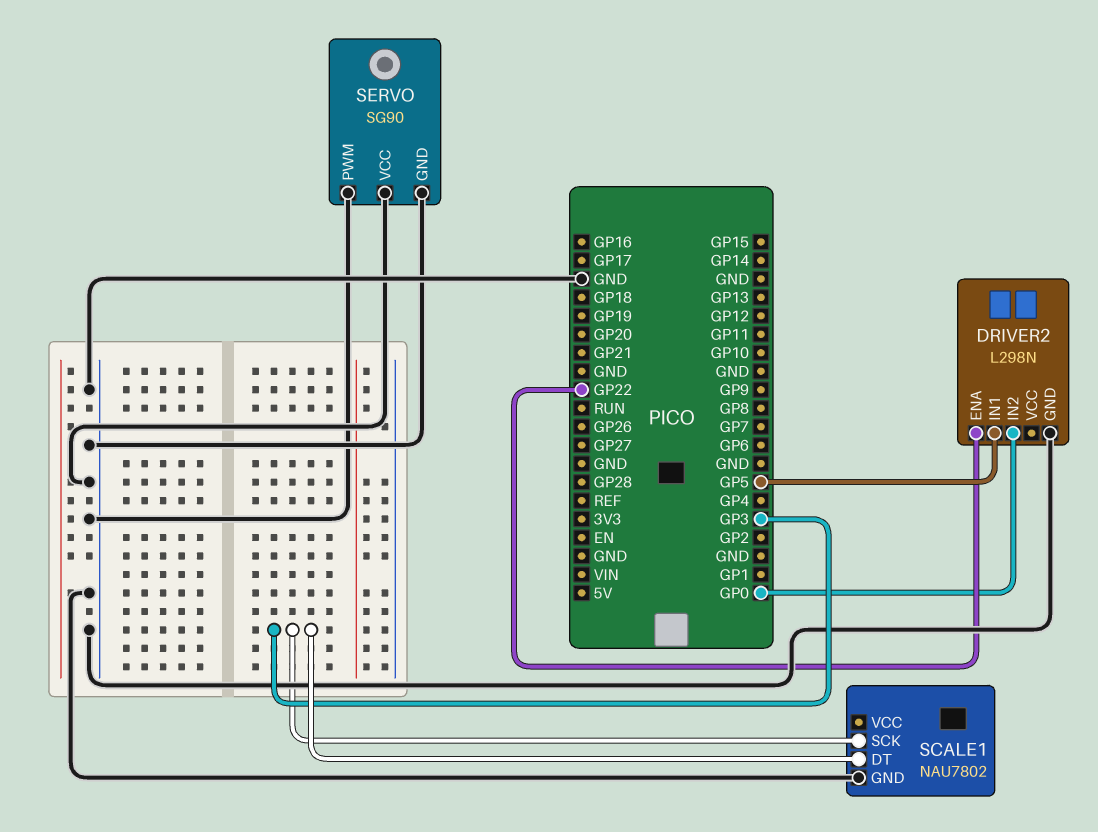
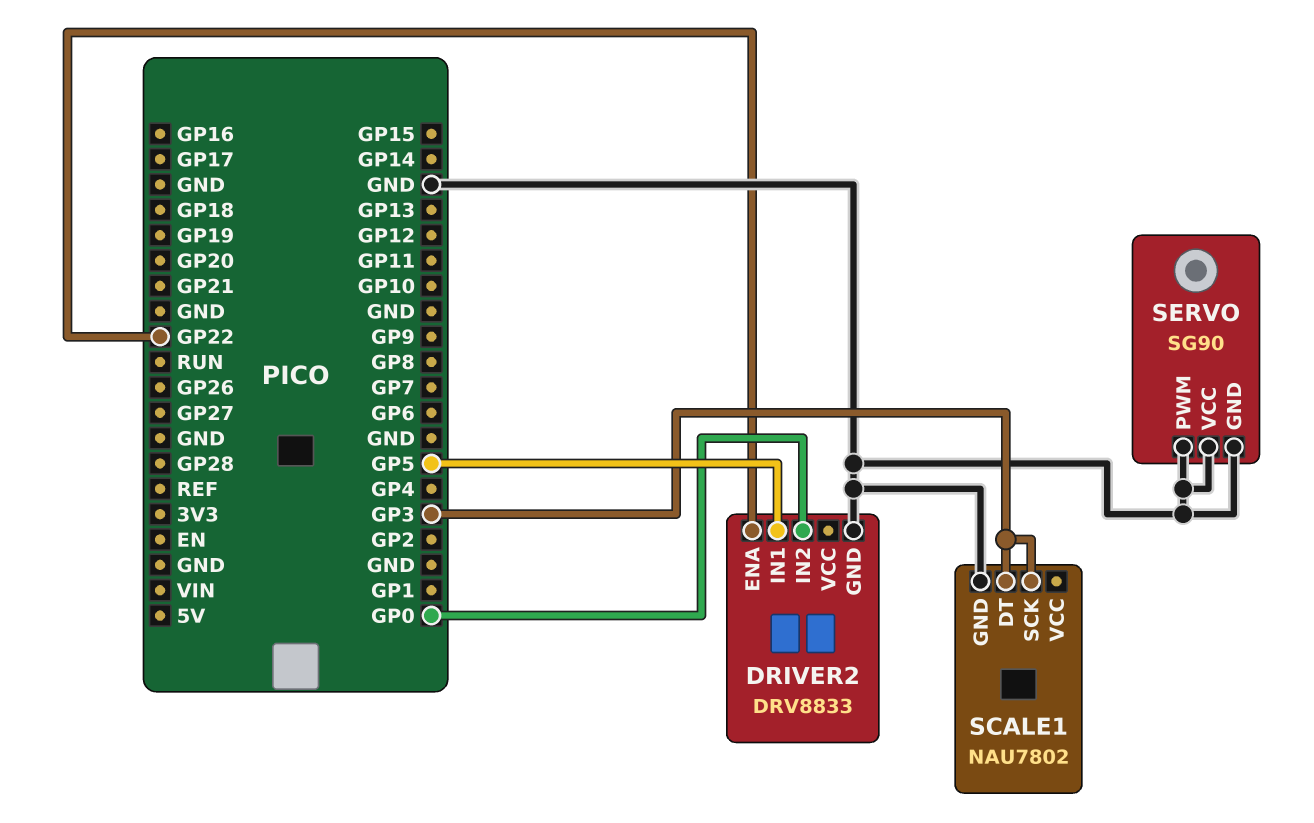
DRIVER2: L298N -> DRV8833

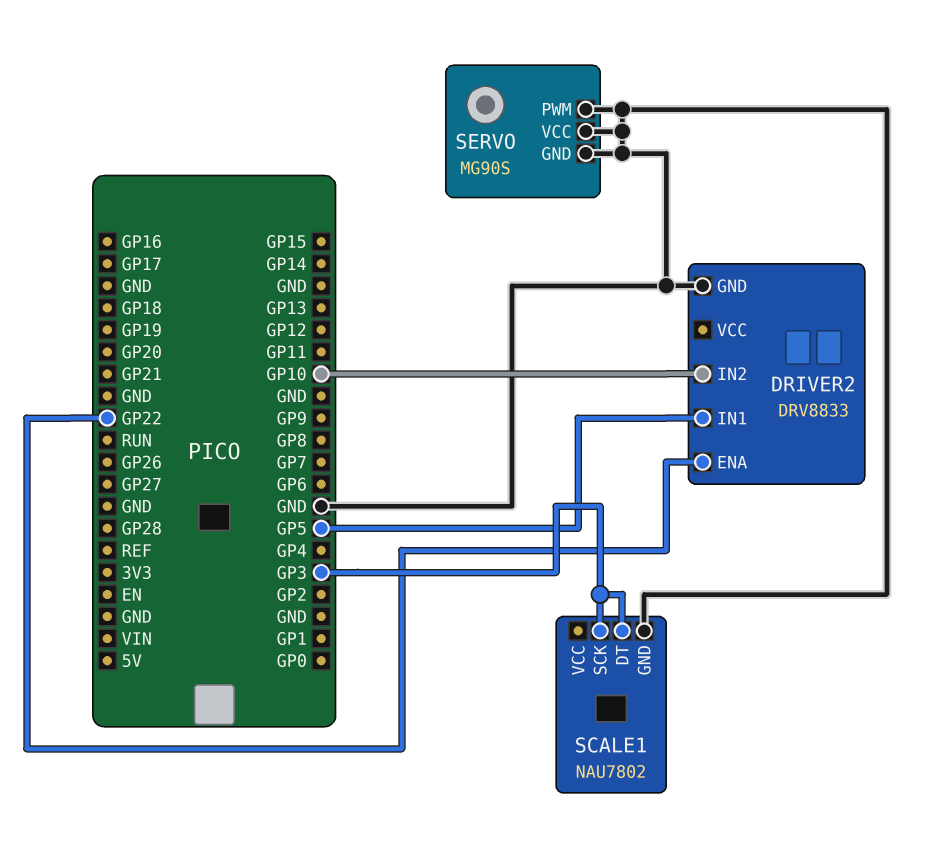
DRIVER2 pin IN2: GP0 -> GP10
SERVO: SG90 -> MG90S

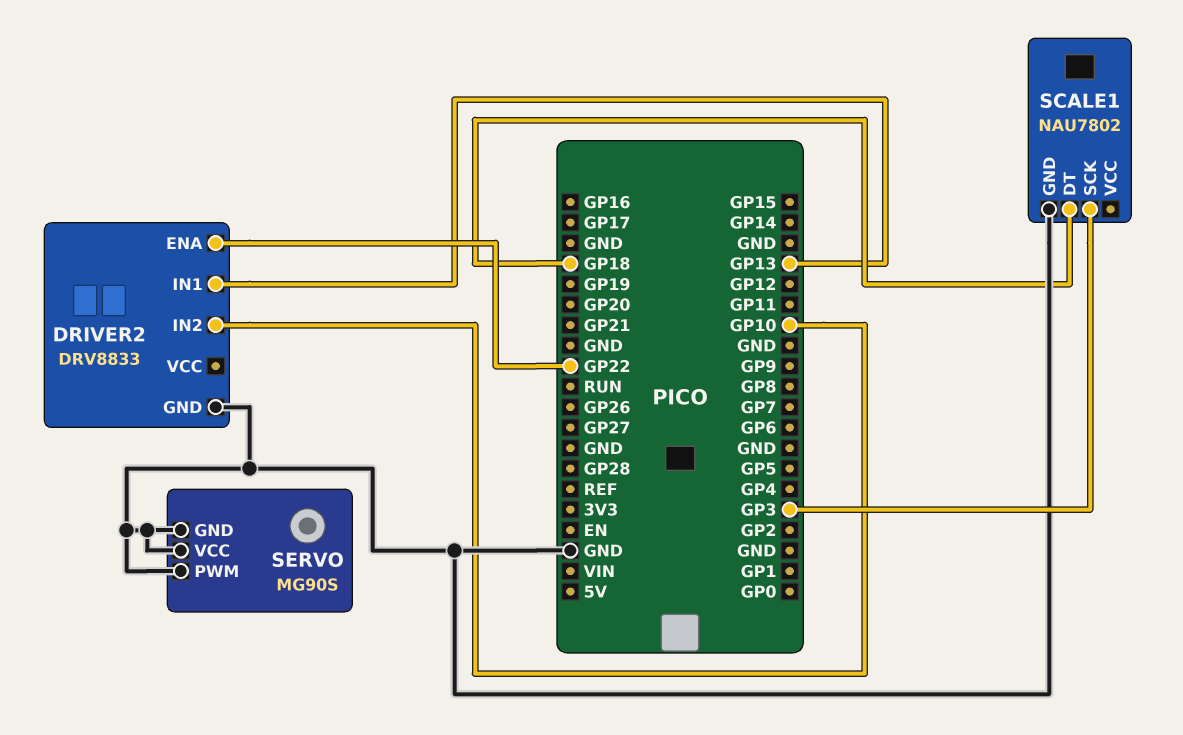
DRIVER2 pin IN1: GP5 -> GP13
SCALE1 pin DT: GP3 -> GP18

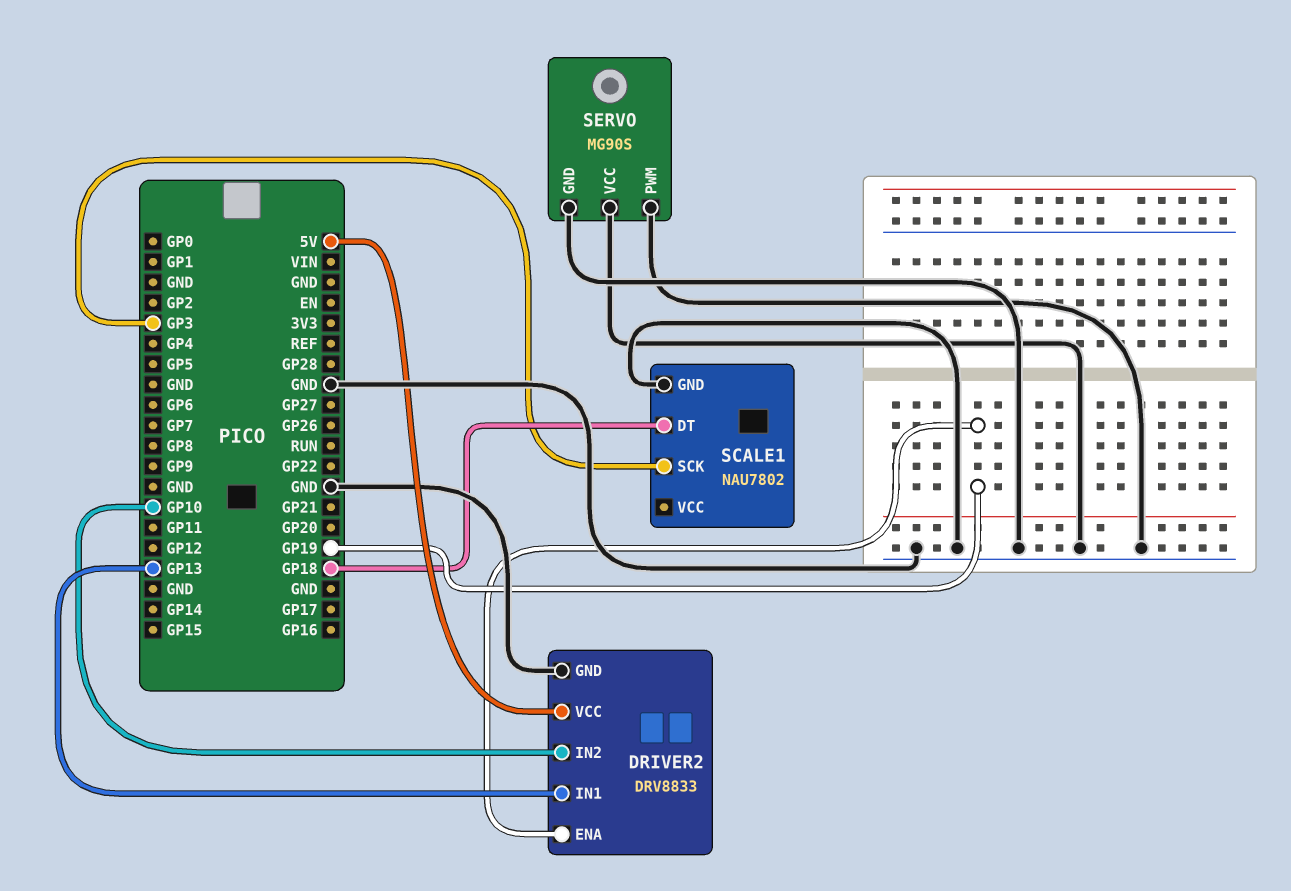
DRIVER2 pin ENA: GP22 -> GP19
DRIVER2 pin VCC: none -> 5V

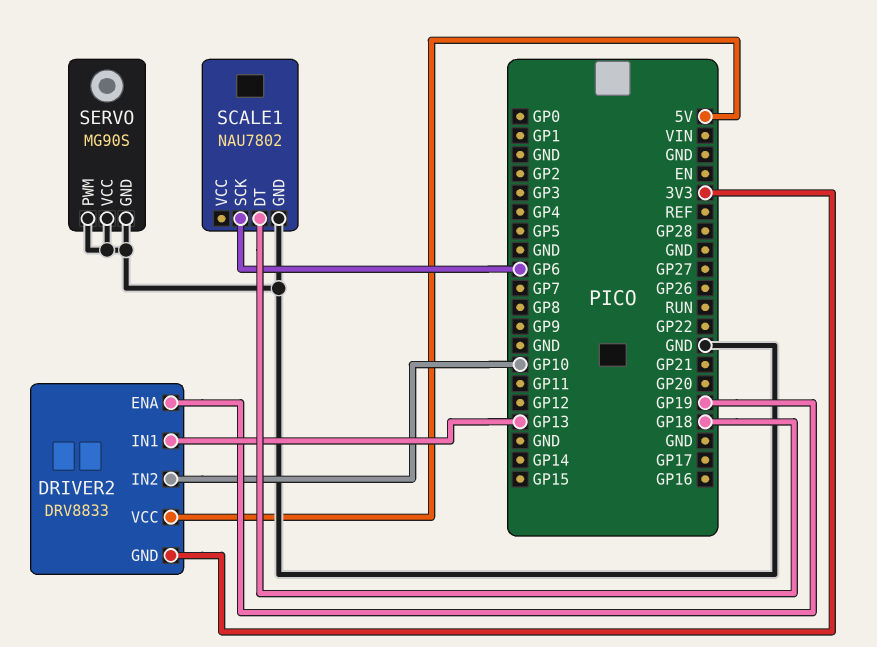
DRIVER2 pin GND: GND -> 3V3
SCALE1 pin SCK: GP3 -> GP6

